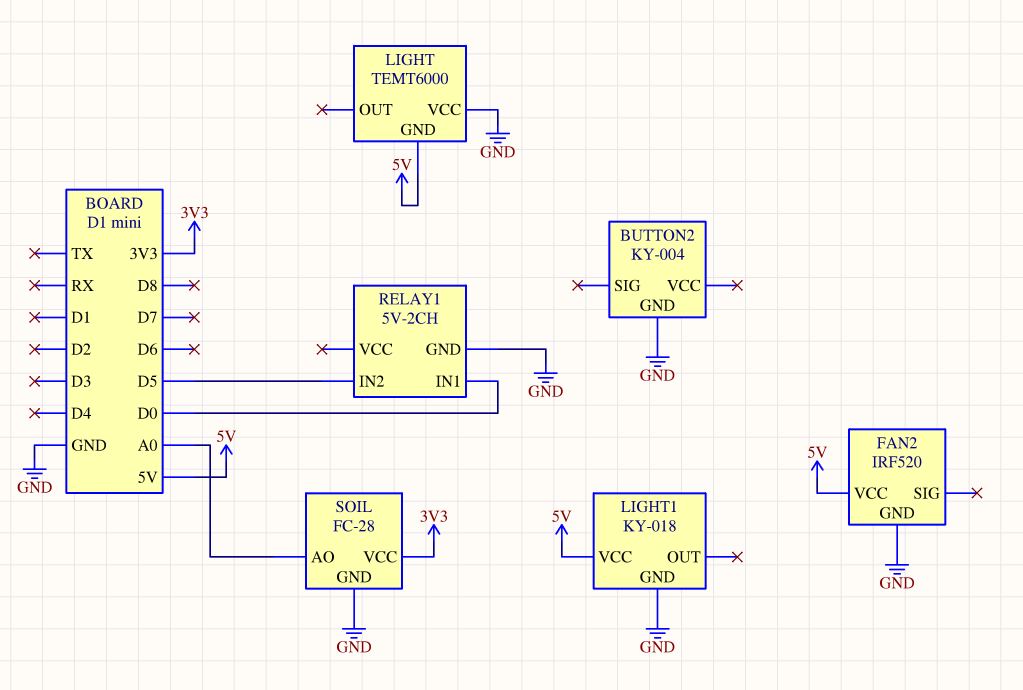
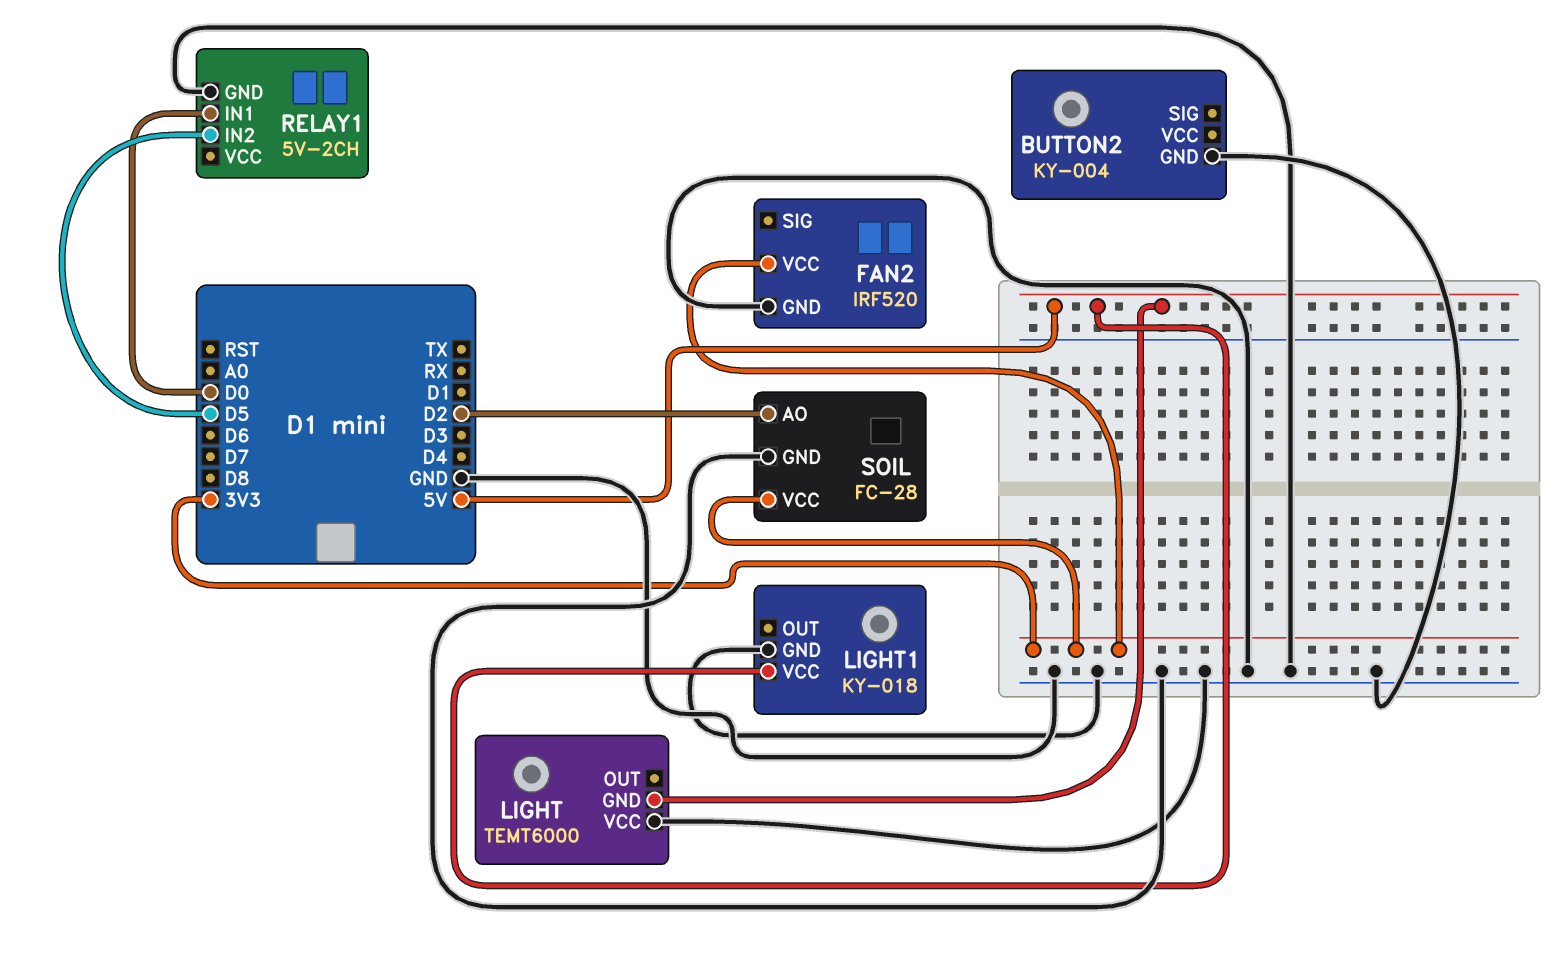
FAN2 pin VCC: 5V -> 3V3
SOIL pin AO: A0 -> D2

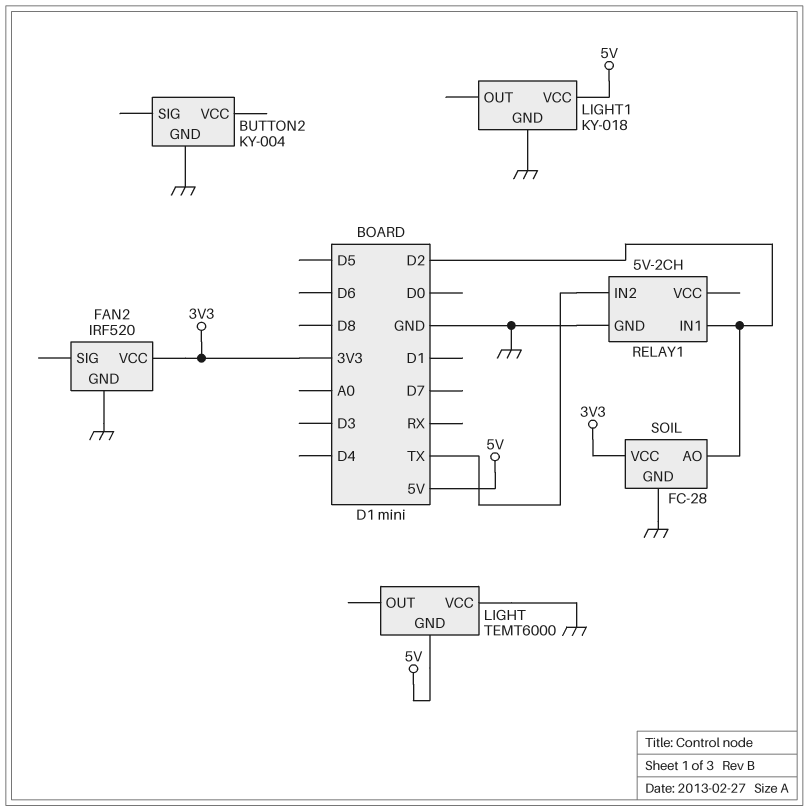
RELAY1 pin IN1: D0 -> D2
RELAY1 pin IN2: D5 -> TX

